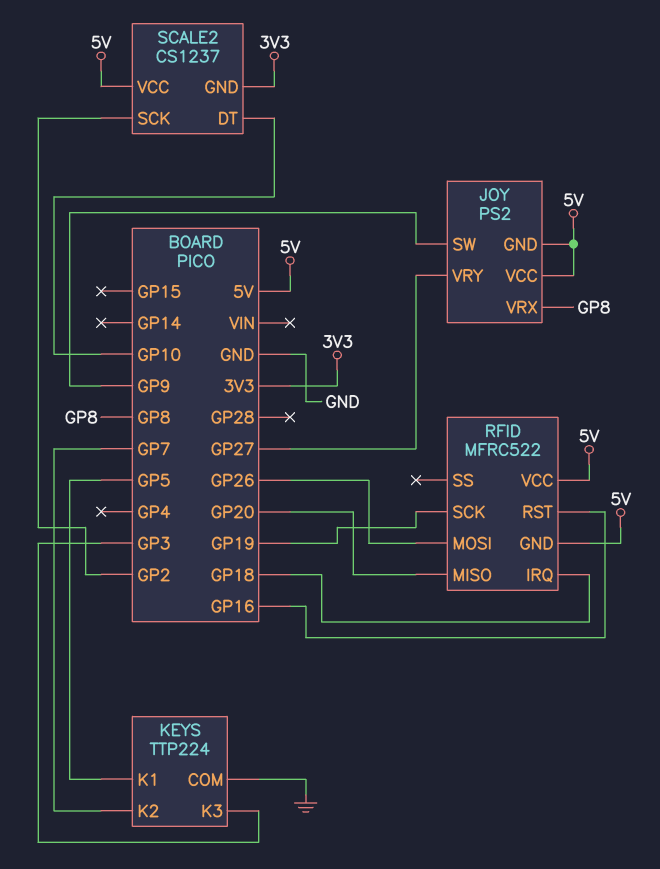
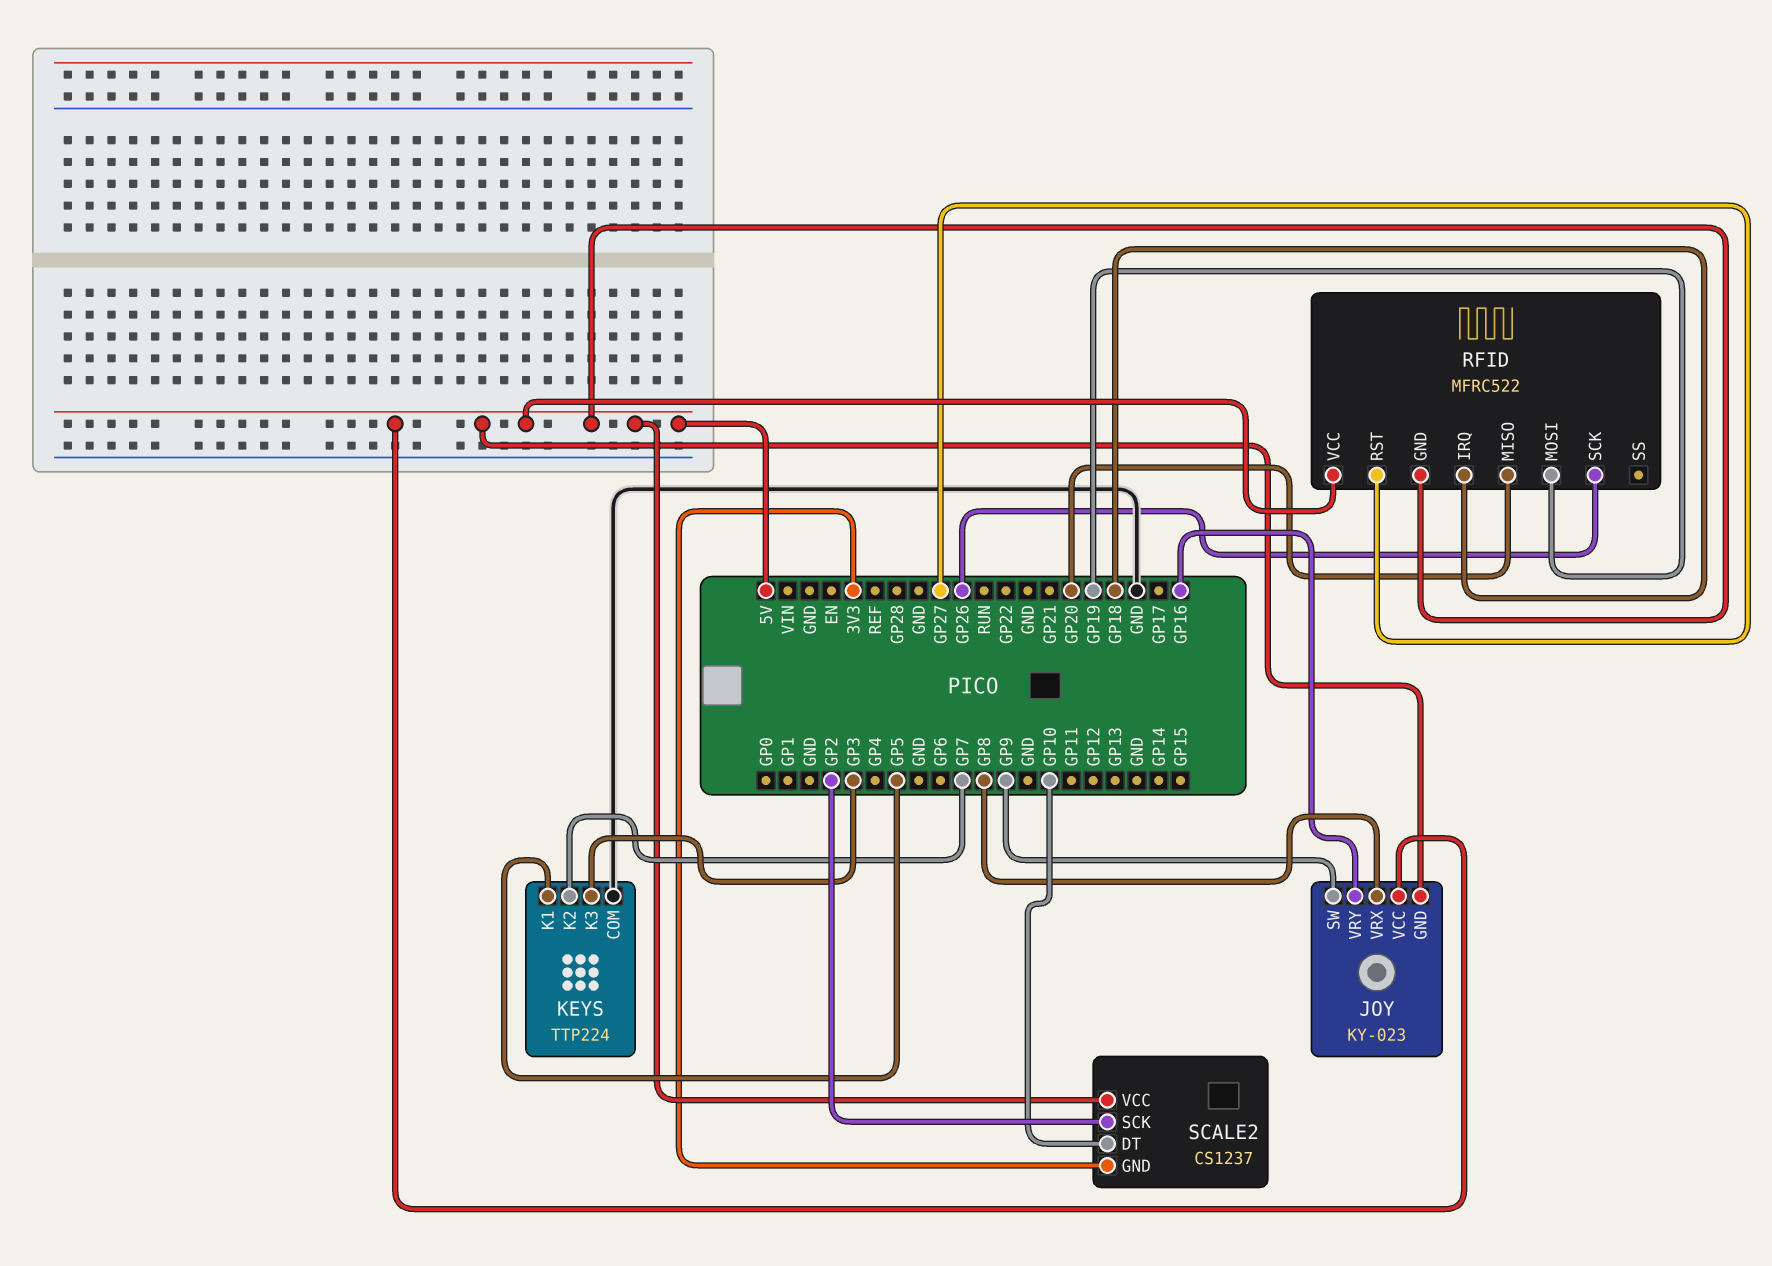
JOY: PS2 -> KY-023
JOY pin VRY: GP27 -> GP16
RFID pin MOSI: GP26 -> GP19
RFID pin RST: GP16 -> GP27
RFID pin SCK: GP19 -> GP26

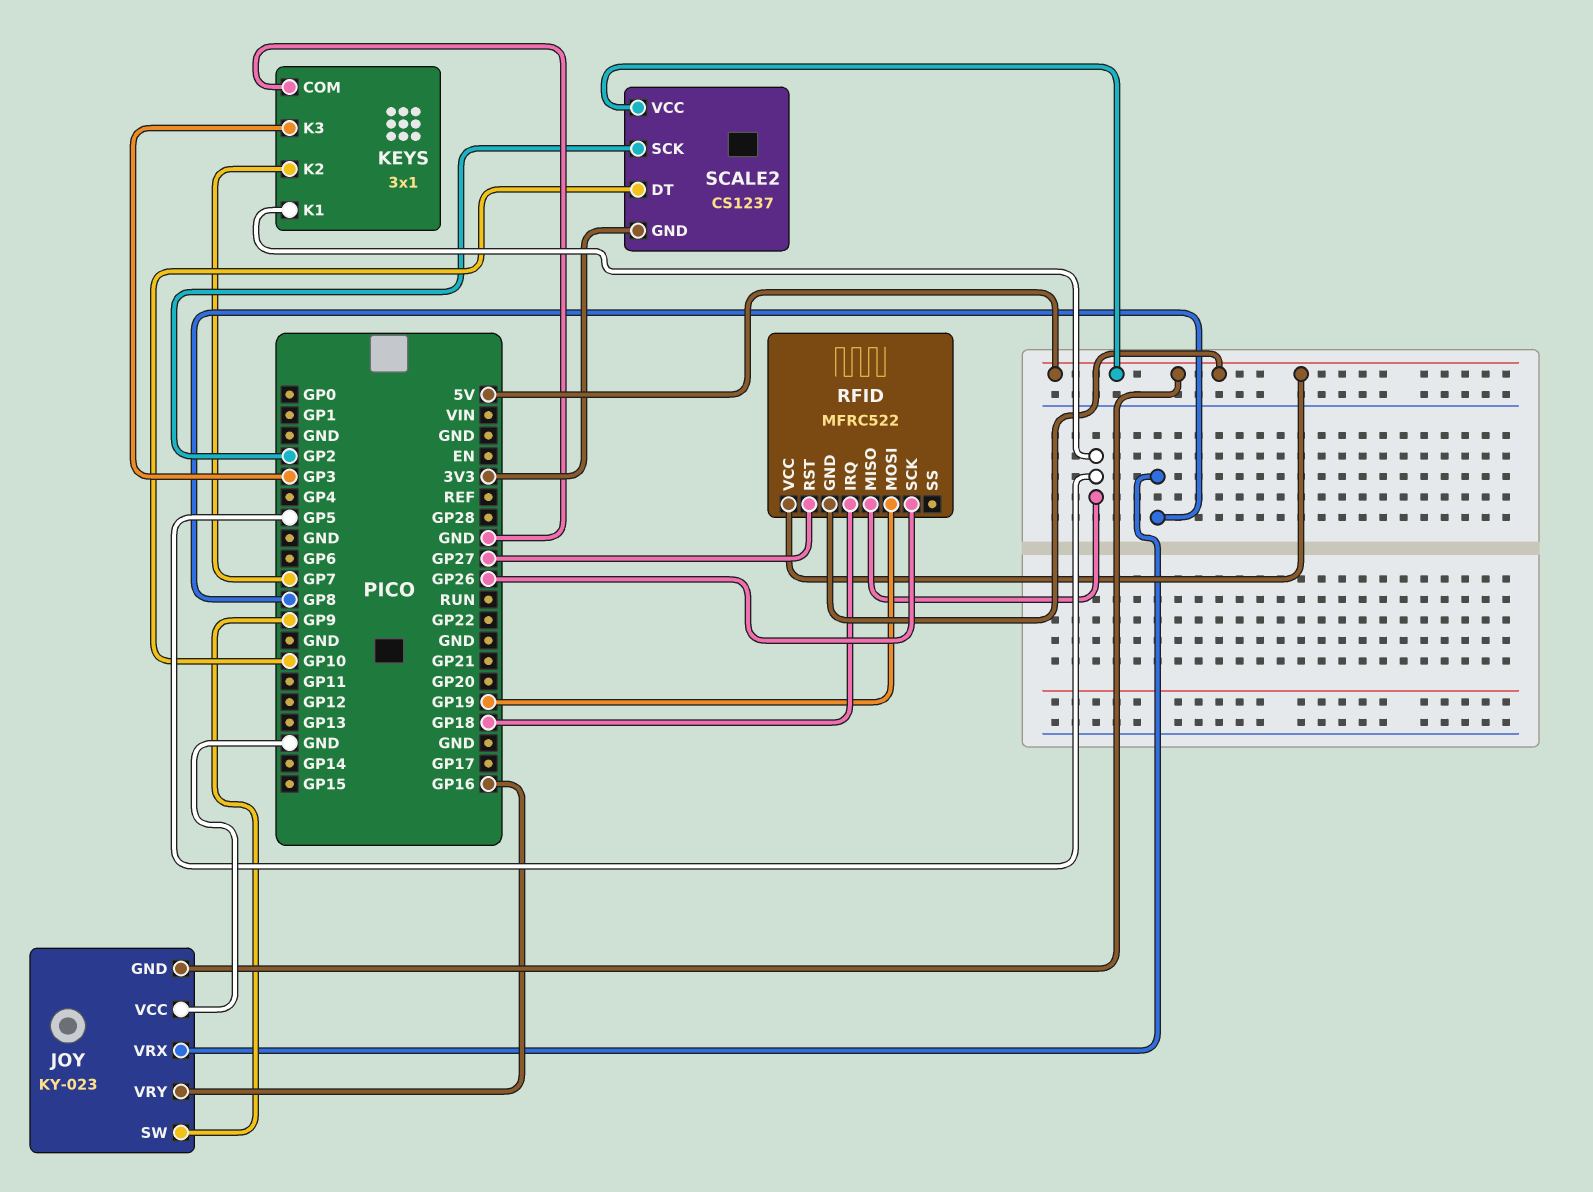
JOY pin VCC: 5V -> GND
KEYS: TTP224 -> 3x1
RFID pin MISO: GP20 -> GP5

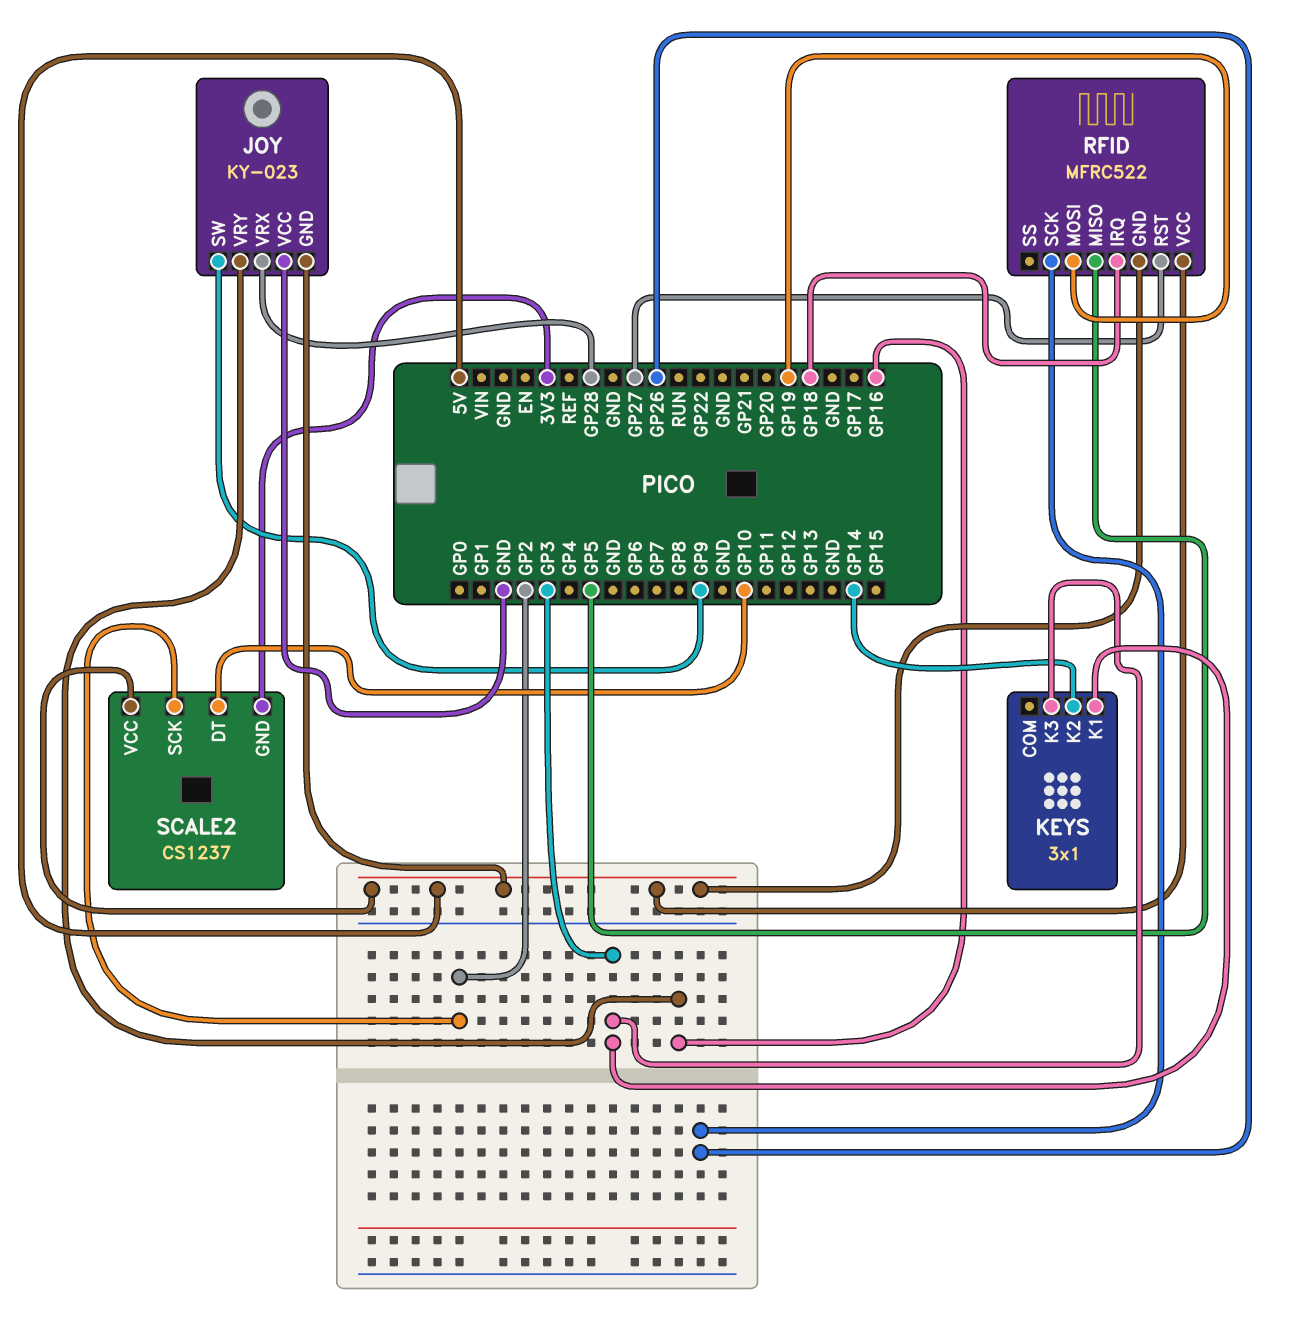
JOY pin VRX: GP8 -> GP28
KEYS pin COM: GND -> none
KEYS pin K1: GP5 -> GP3
KEYS pin K2: GP7 -> GP14

